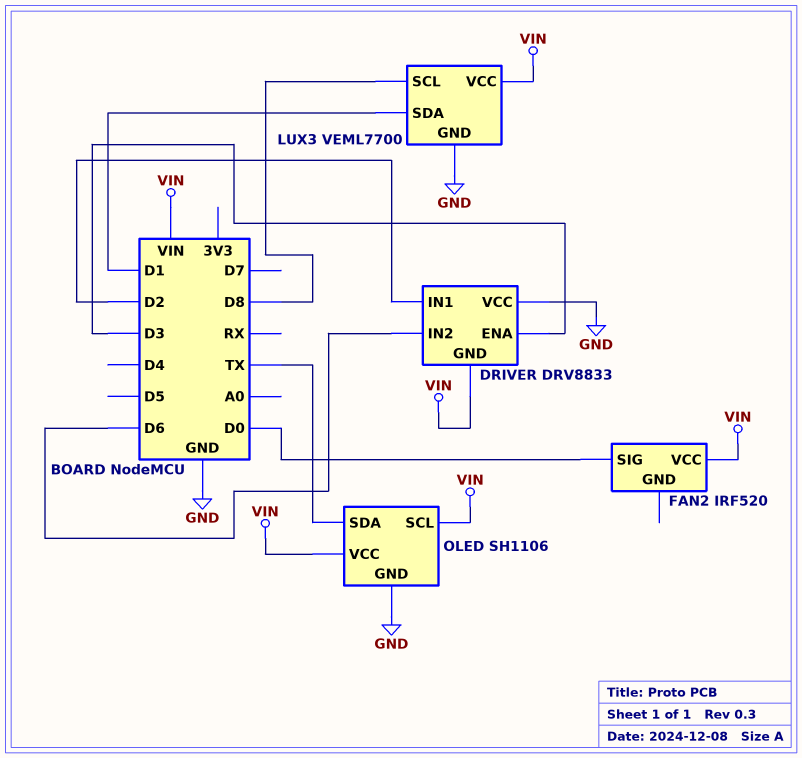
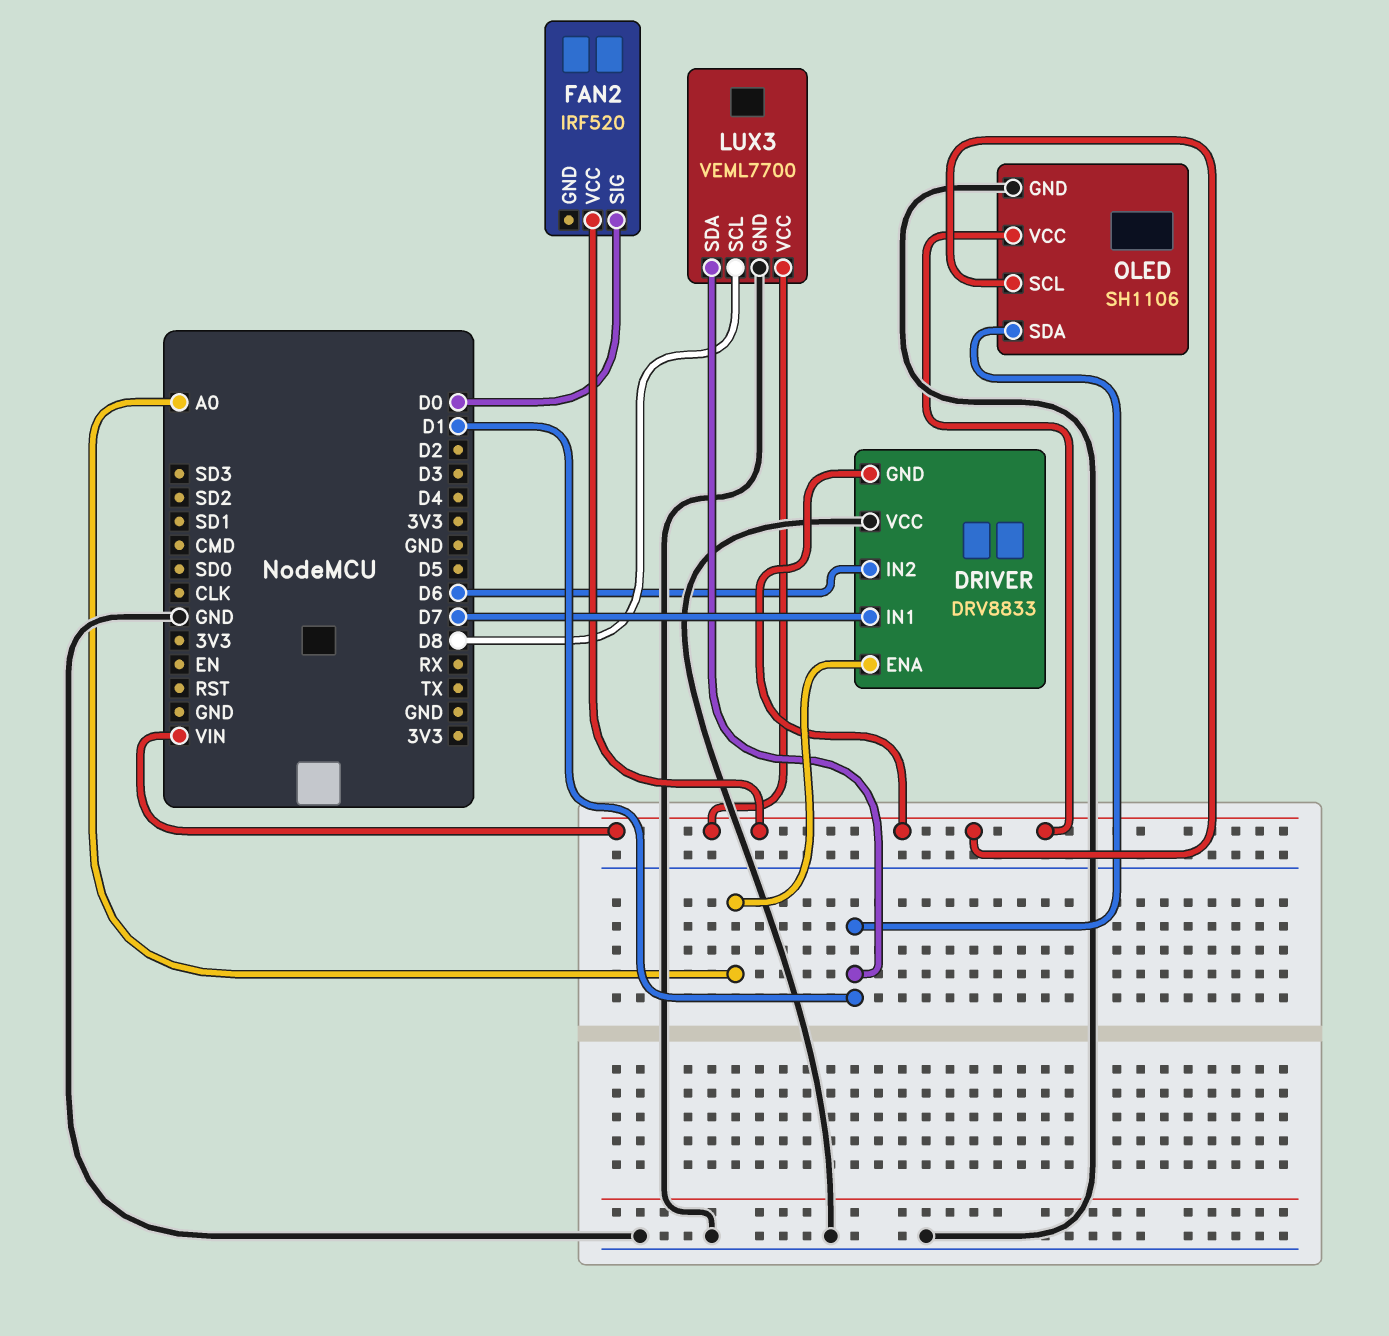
DRIVER pin ENA: D3 -> A0
DRIVER pin IN1: D2 -> D7
OLED pin SDA: TX -> D1

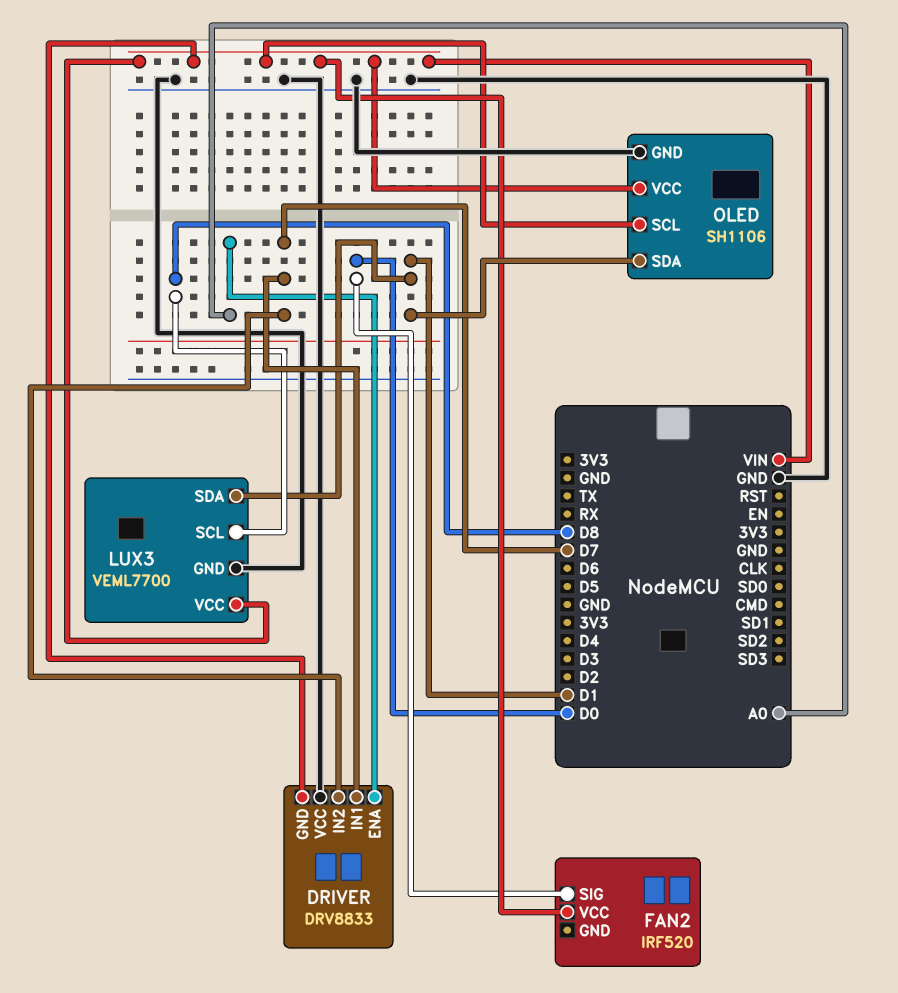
DRIVER pin IN2: D6 -> D7

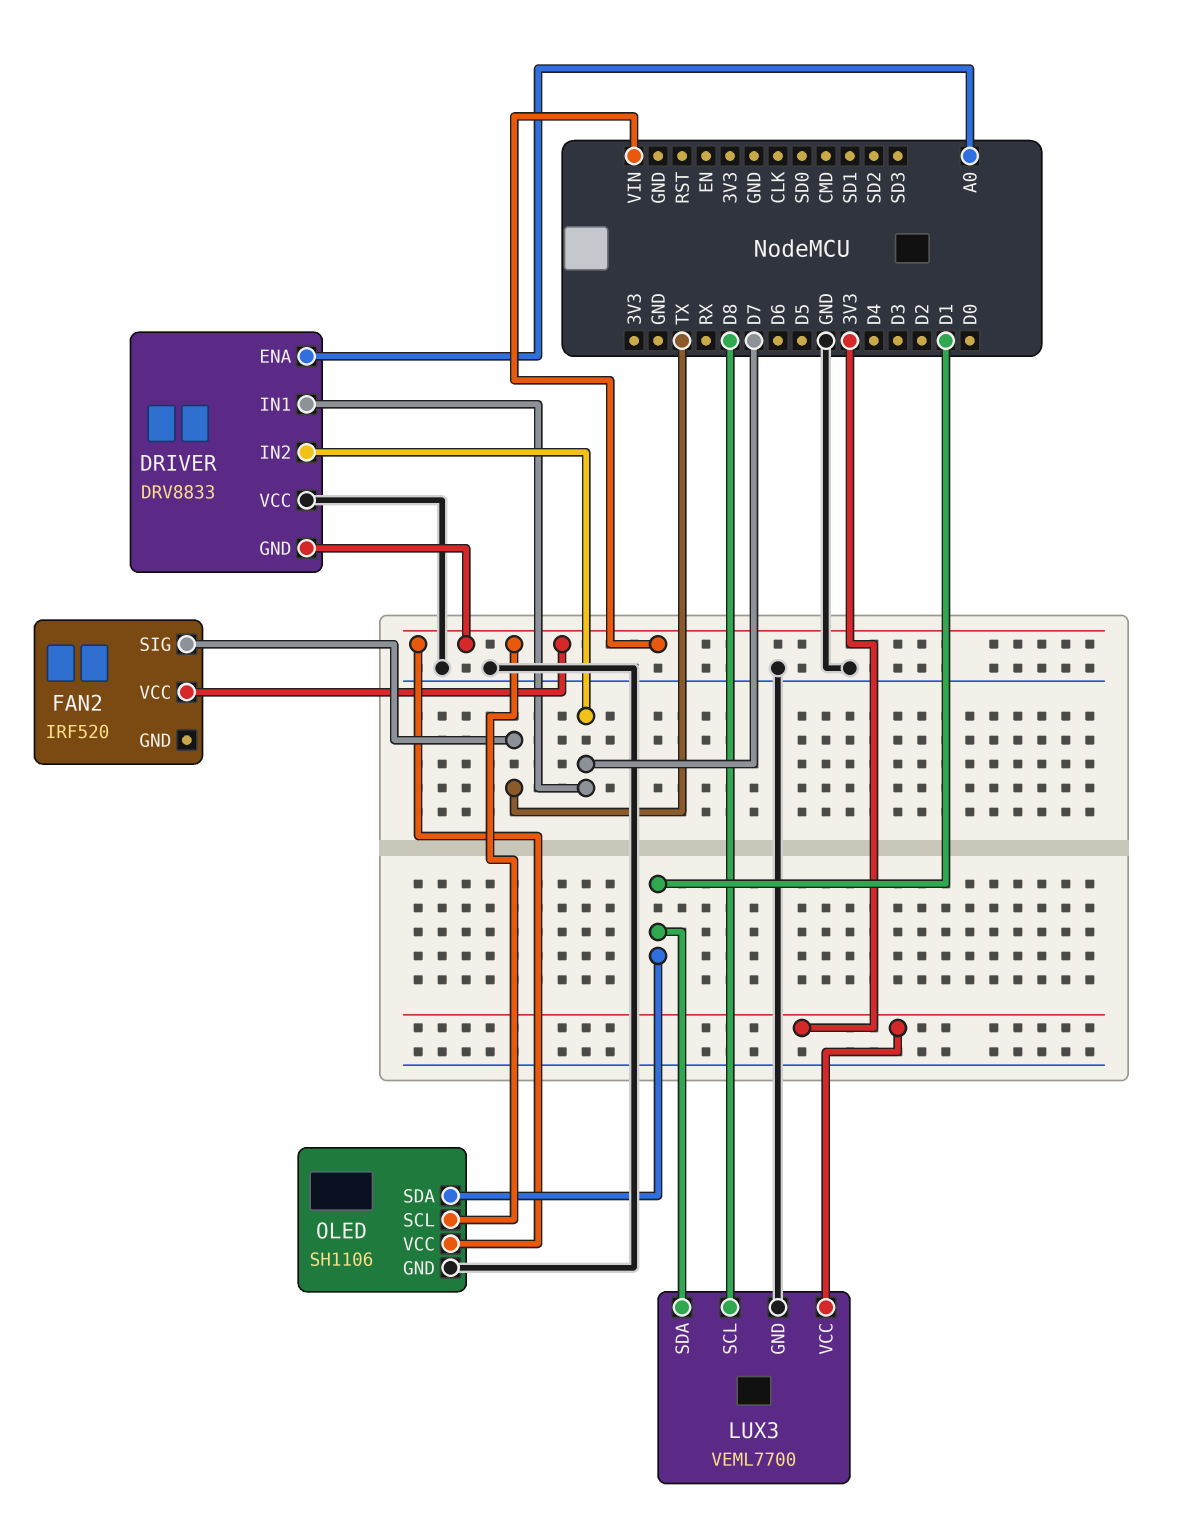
FAN2 pin SIG: D0 -> TX
LUX3 pin VCC: VIN -> 3V3

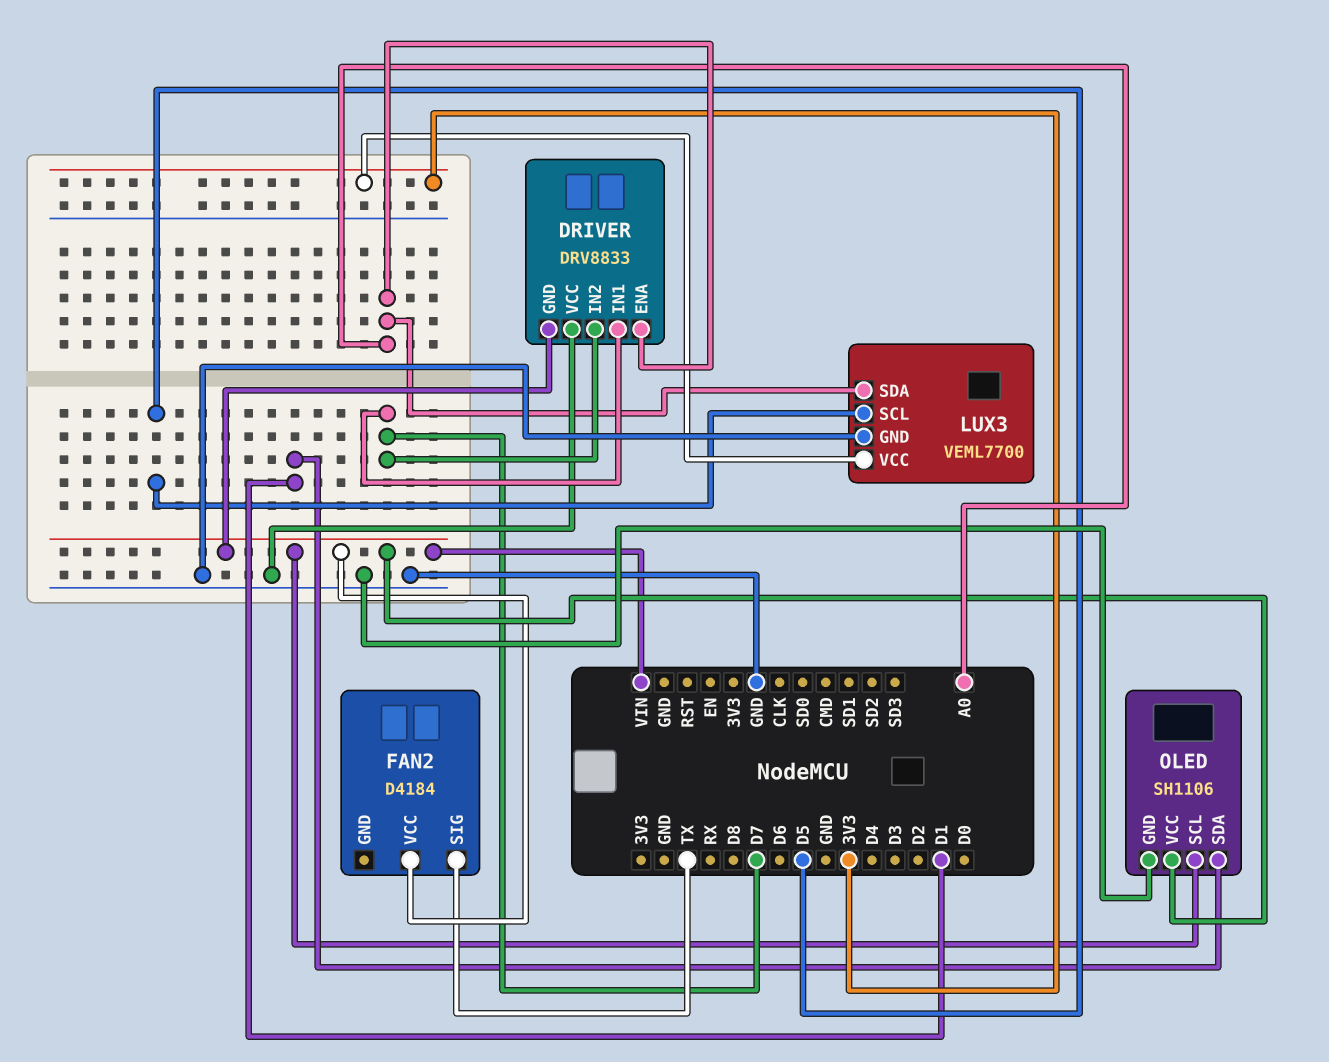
FAN2: IRF520 -> D4184
LUX3 pin SCL: D8 -> D5
LUX3 pin SDA: D1 -> A0

